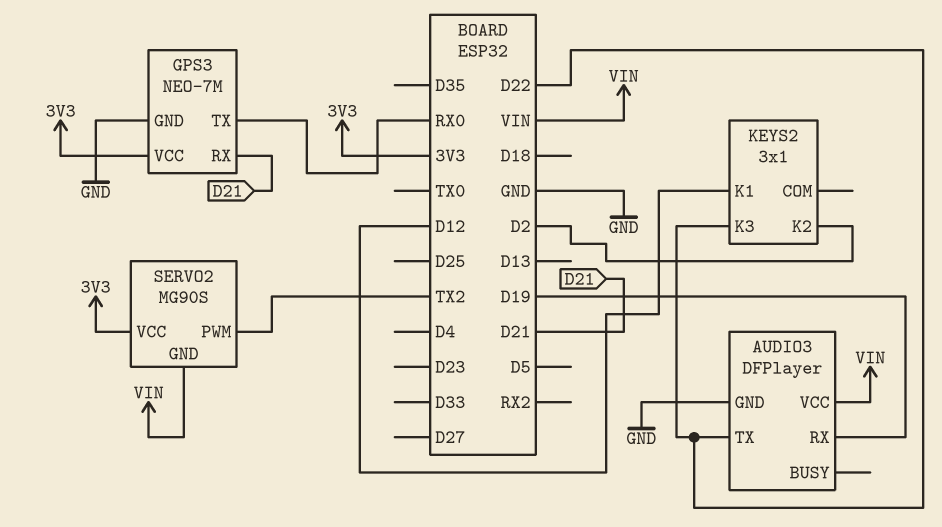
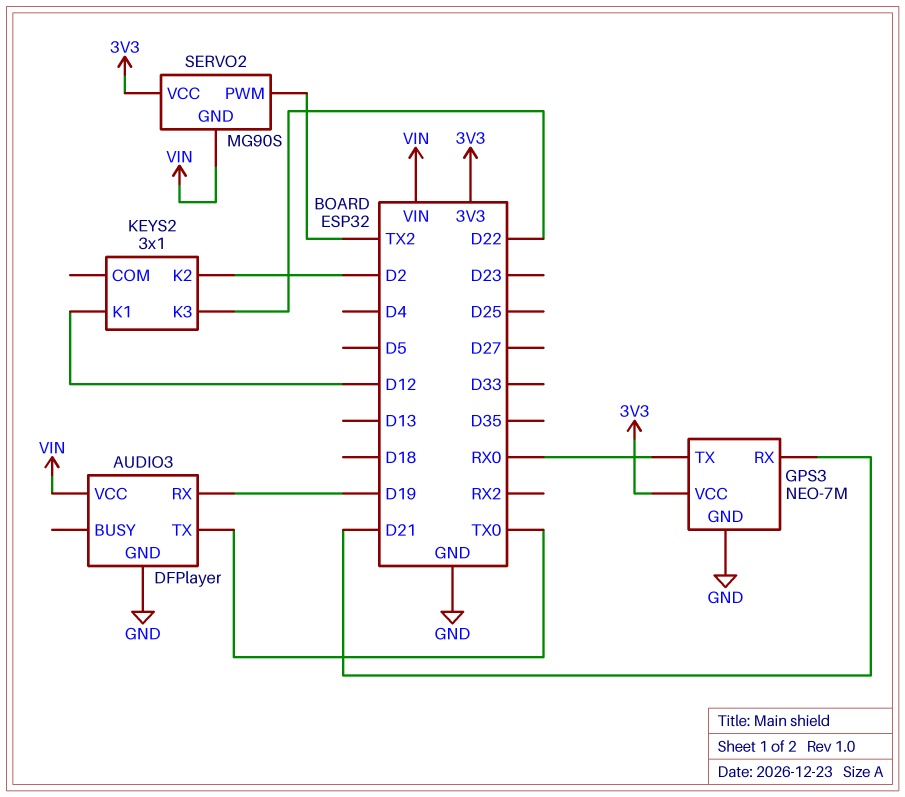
AUDIO3 pin TX: D22 -> TX0

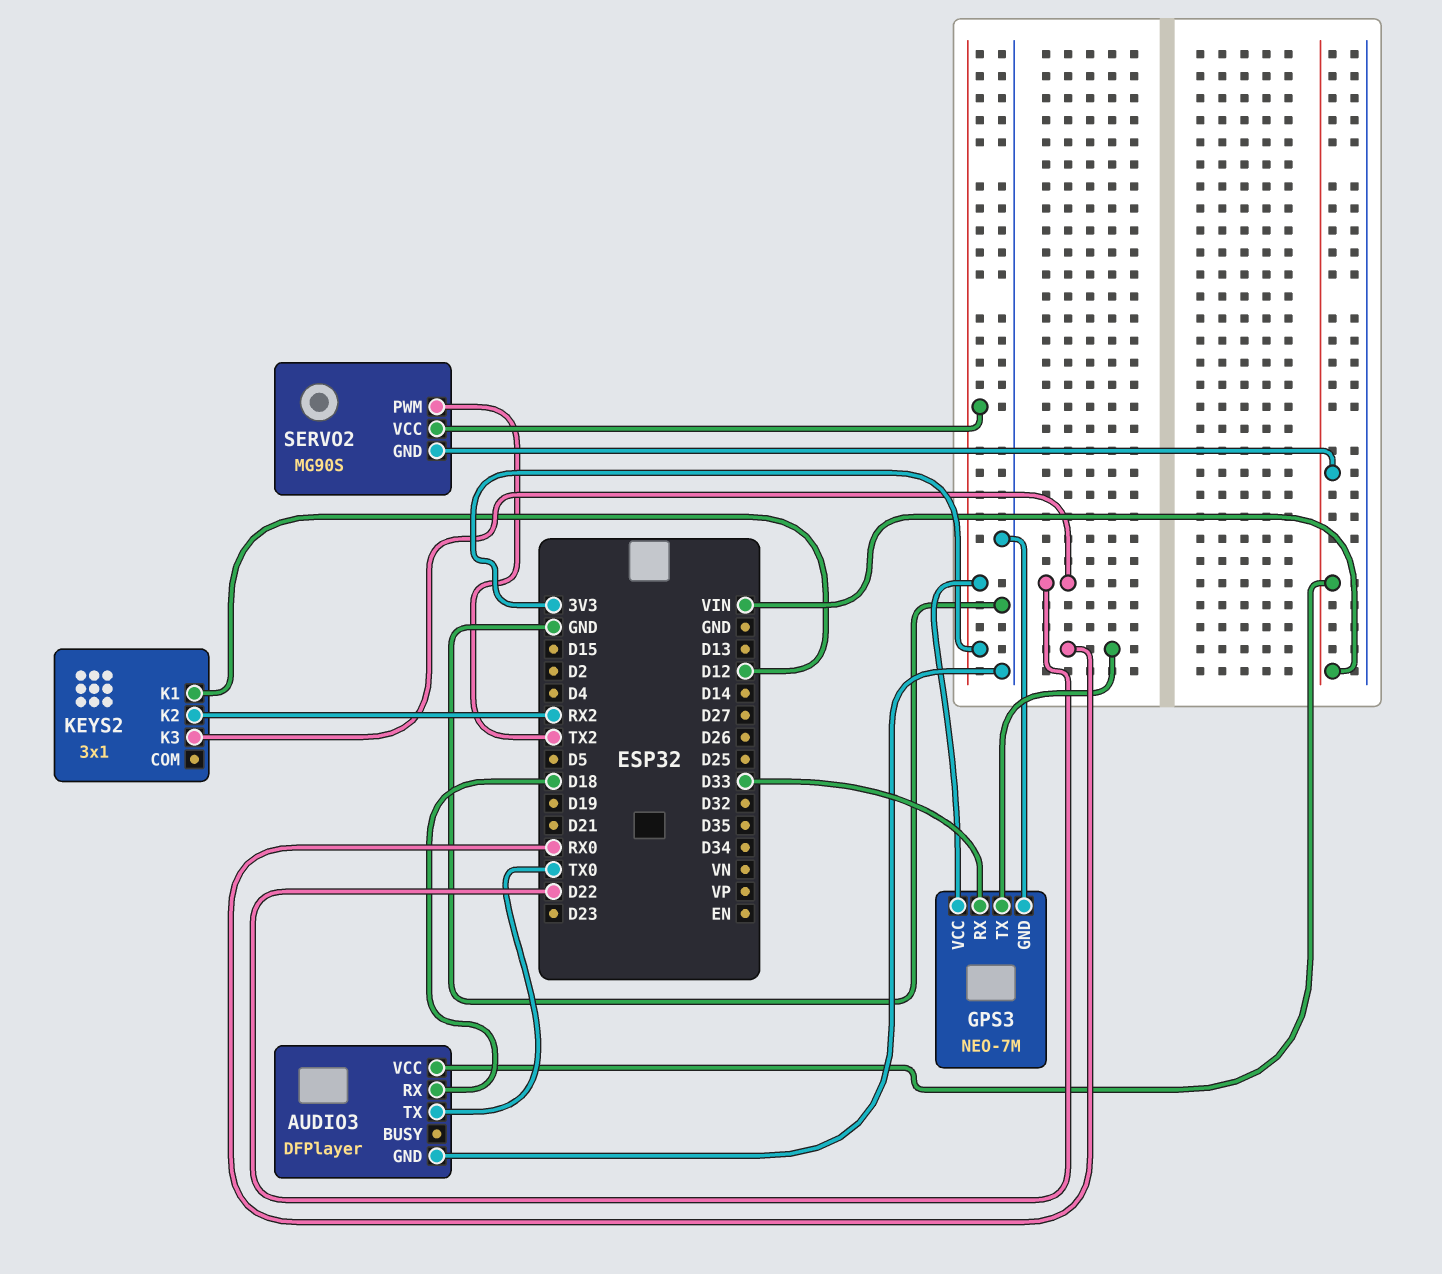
AUDIO3 pin RX: D19 -> D18
GPS3 pin RX: D21 -> D33
KEYS2 pin K2: D2 -> RX2

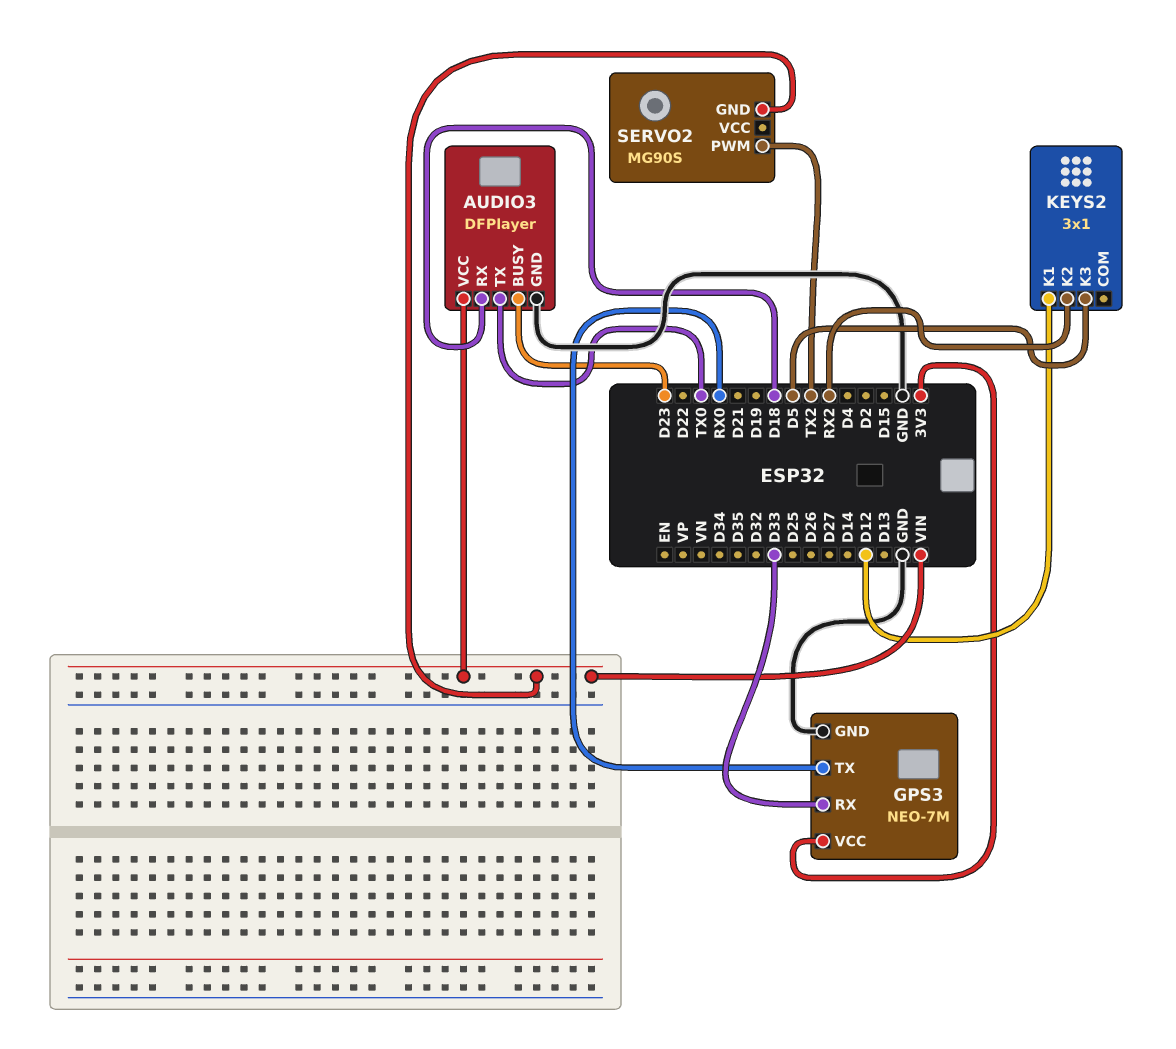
AUDIO3 pin BUSY: none -> D23
KEYS2 pin K3: D22 -> D5
SERVO2 pin VCC: 3V3 -> none

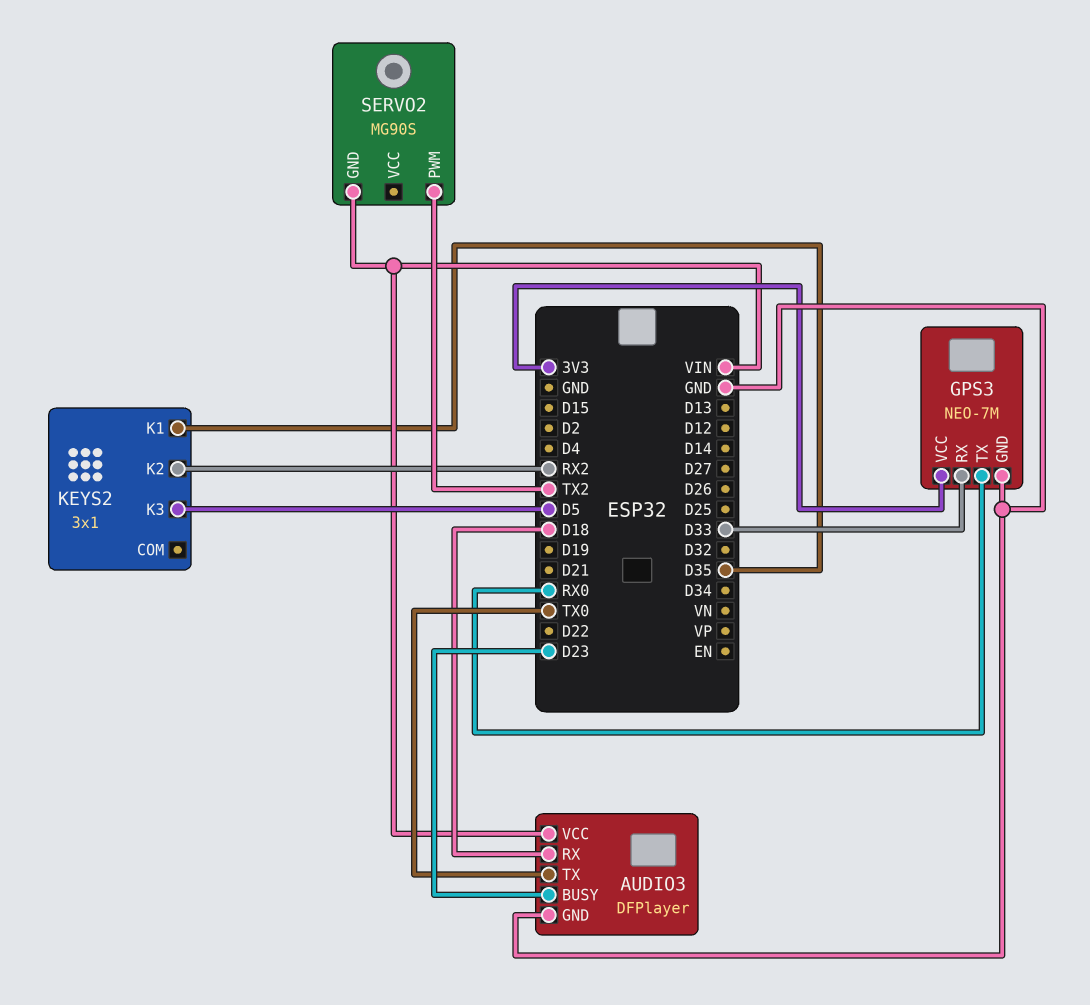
KEYS2 pin K1: D12 -> D35

